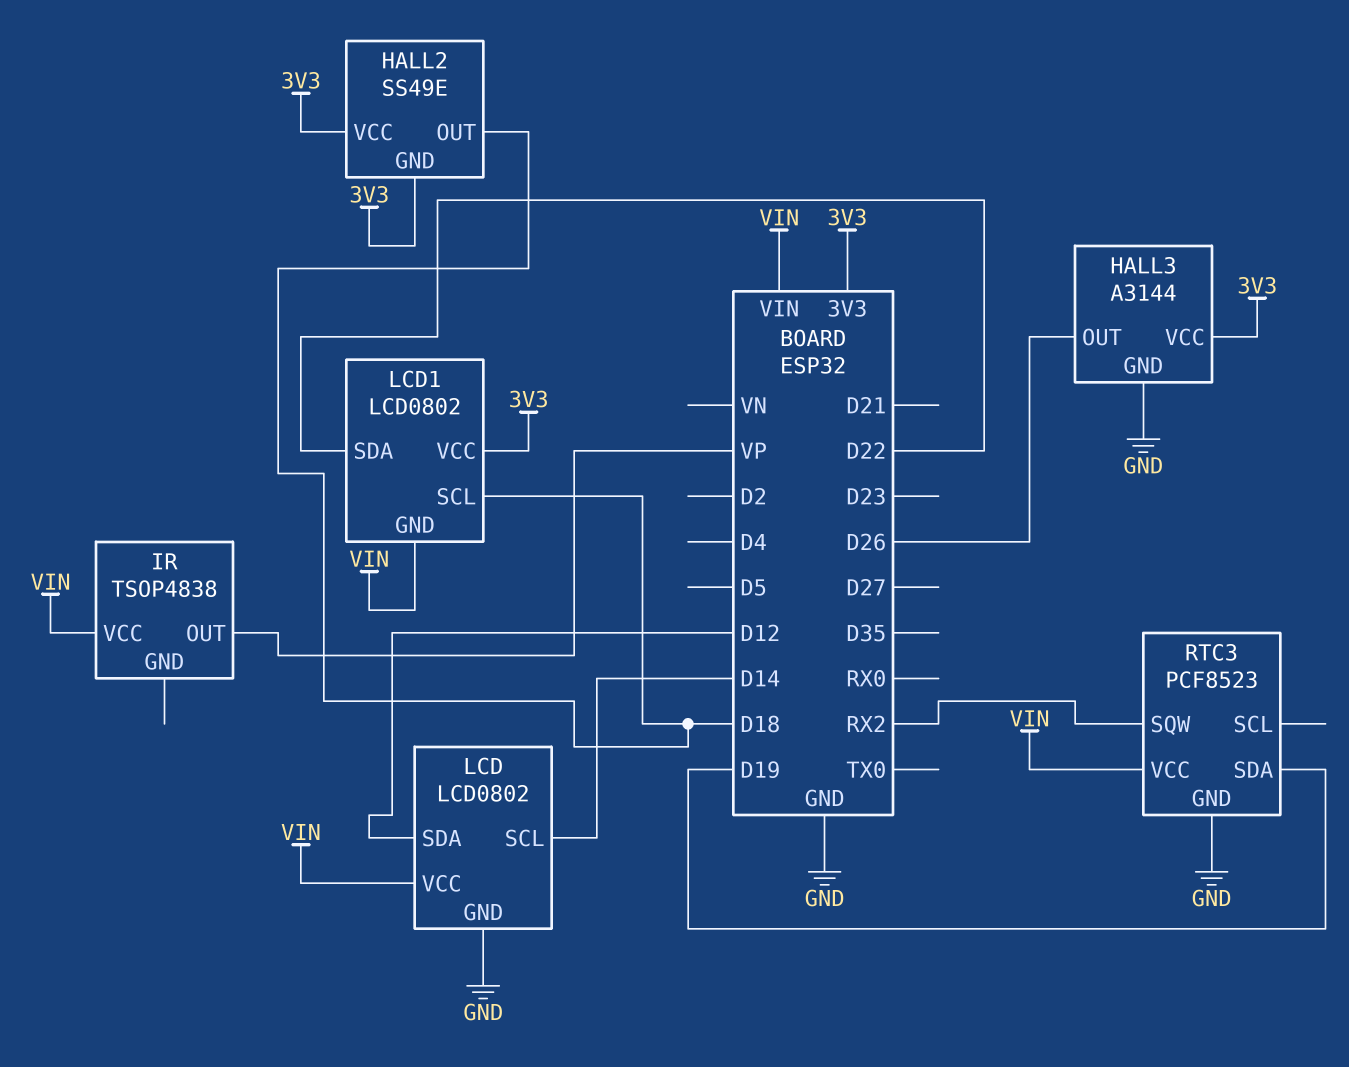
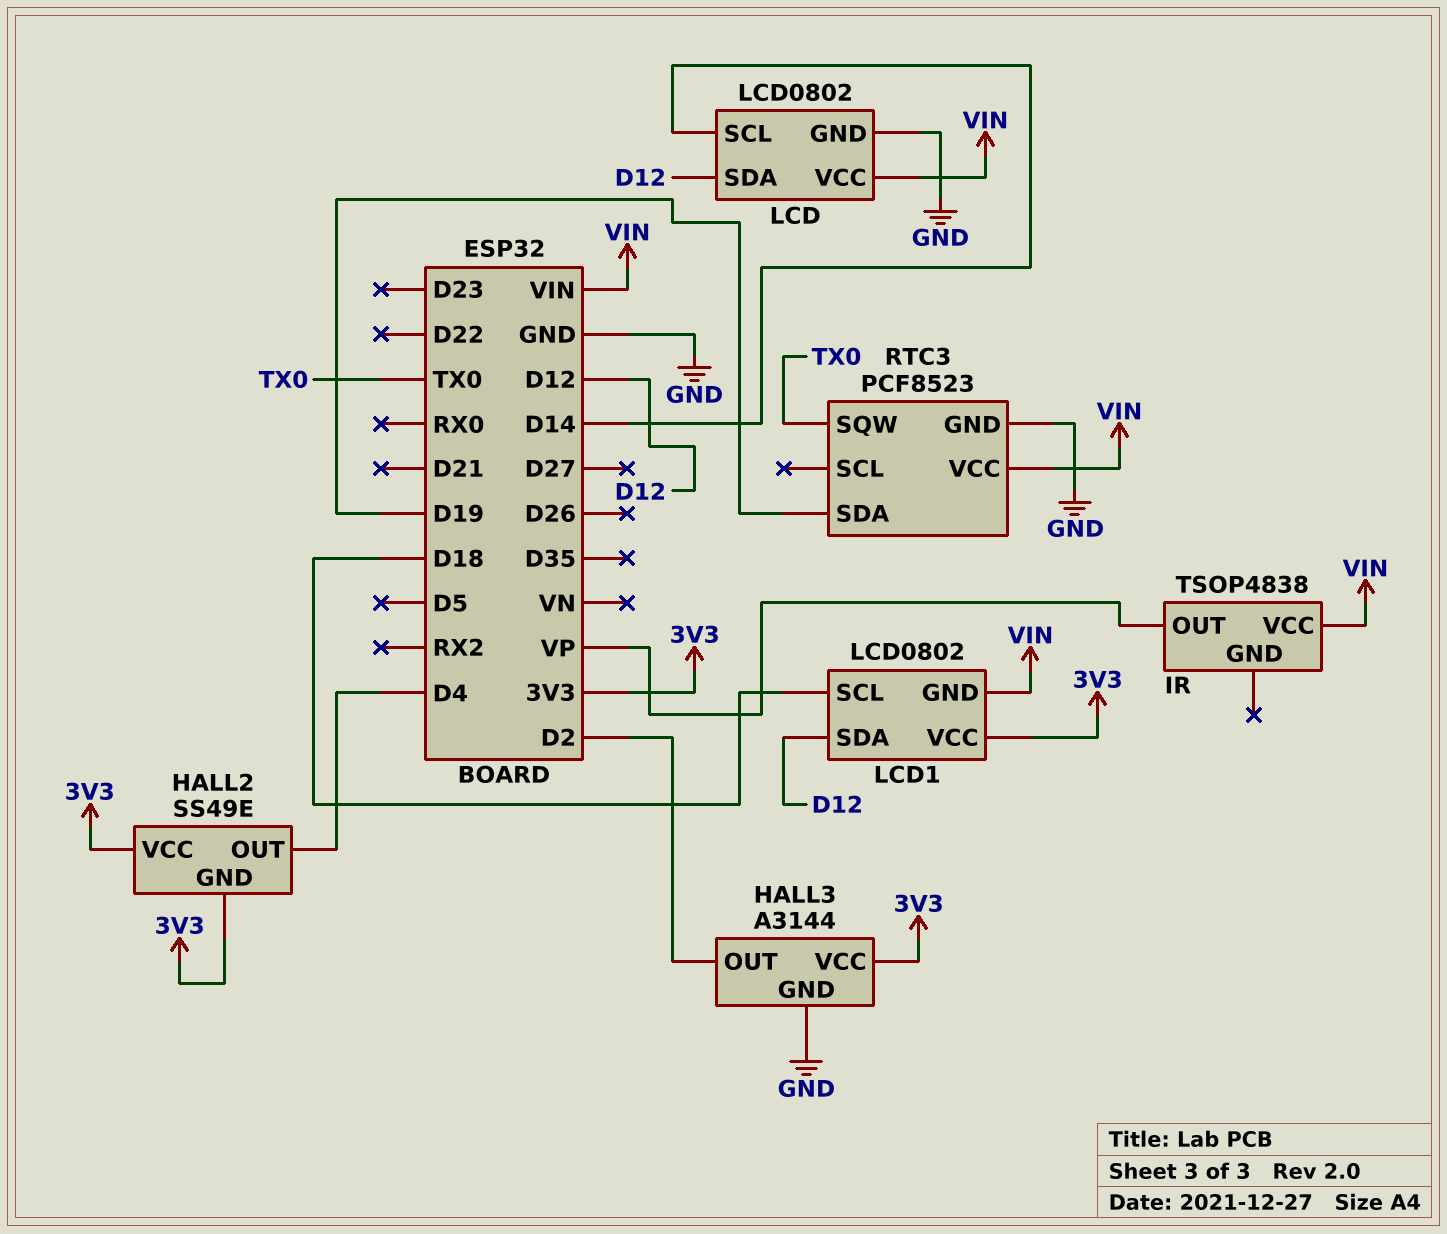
HALL2 pin OUT: D18 -> D4
HALL3 pin OUT: D26 -> D2
LCD1 pin SDA: D22 -> D12
RTC3 pin SQW: RX2 -> TX0

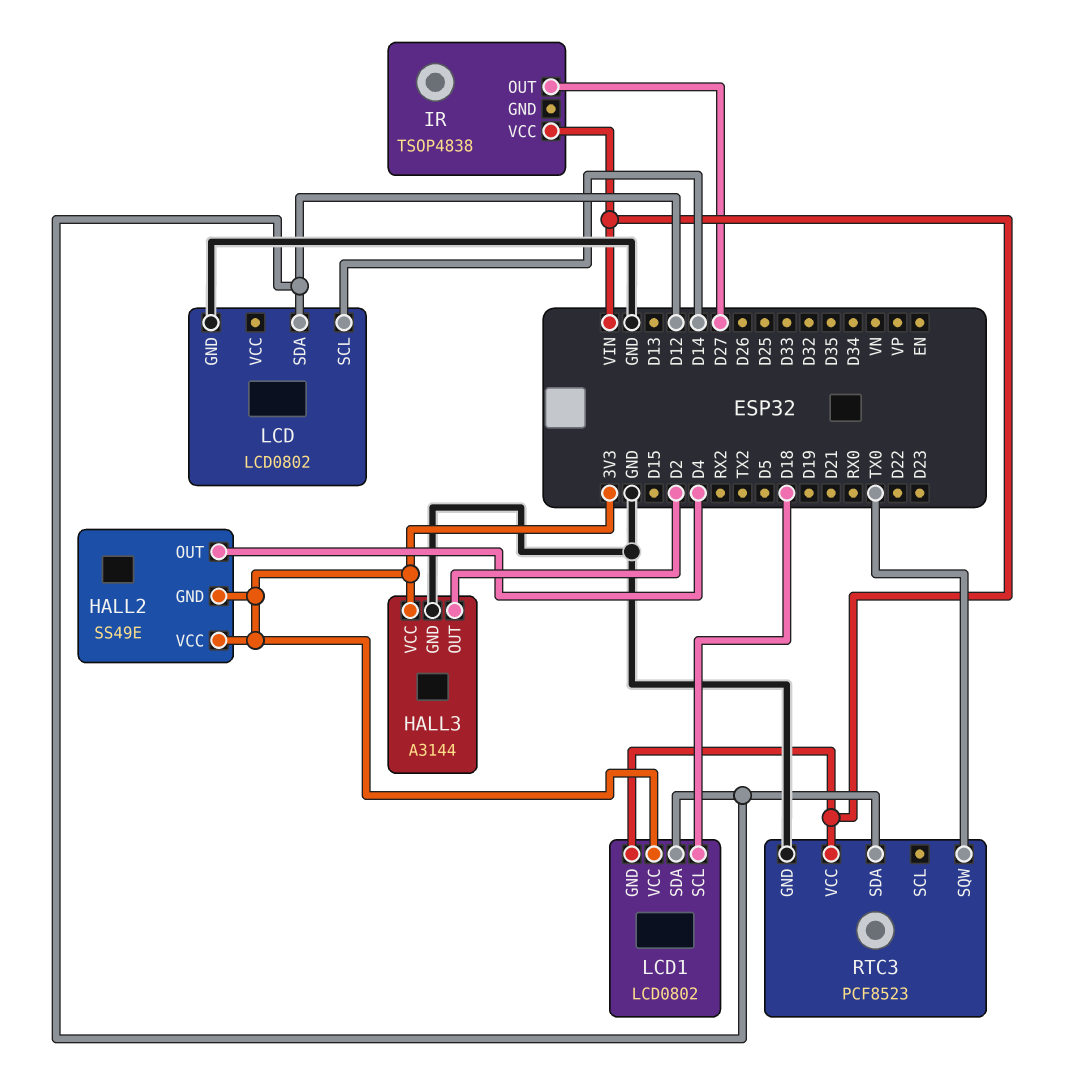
IR pin OUT: VP -> D27
LCD pin VCC: VIN -> none
RTC3 pin SDA: D19 -> D12

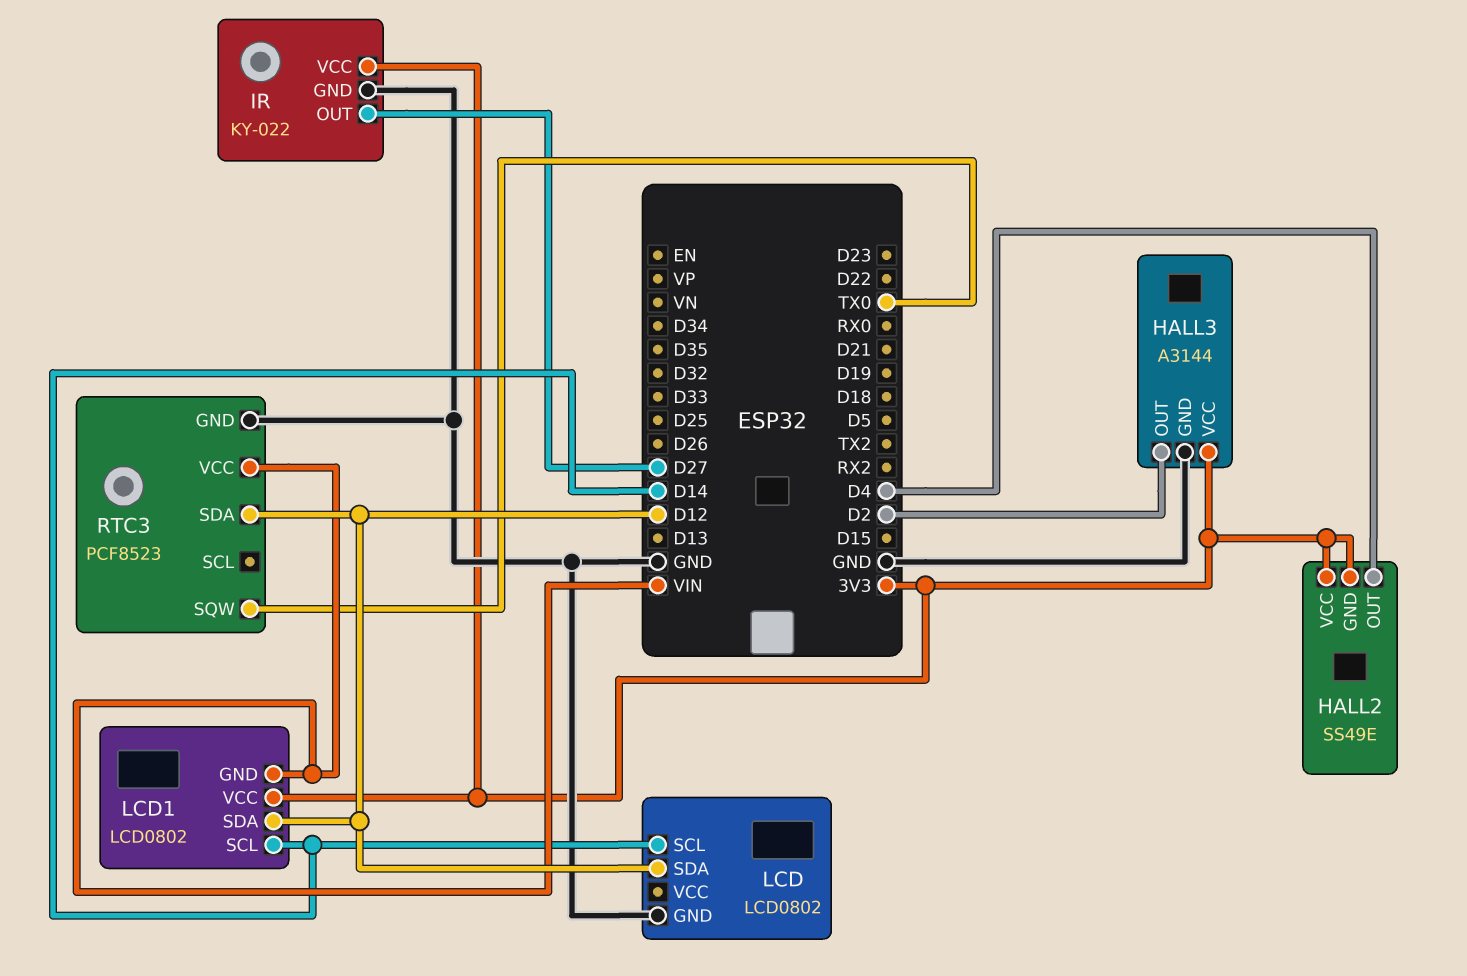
IR: TSOP4838 -> KY-022
IR pin GND: none -> GND
IR pin VCC: VIN -> 3V3
LCD1 pin SCL: D18 -> D14

